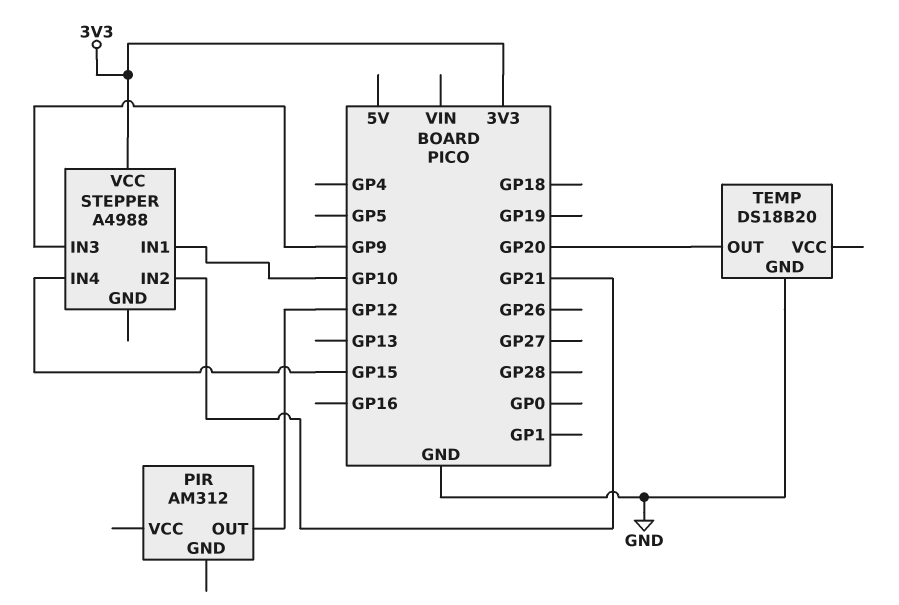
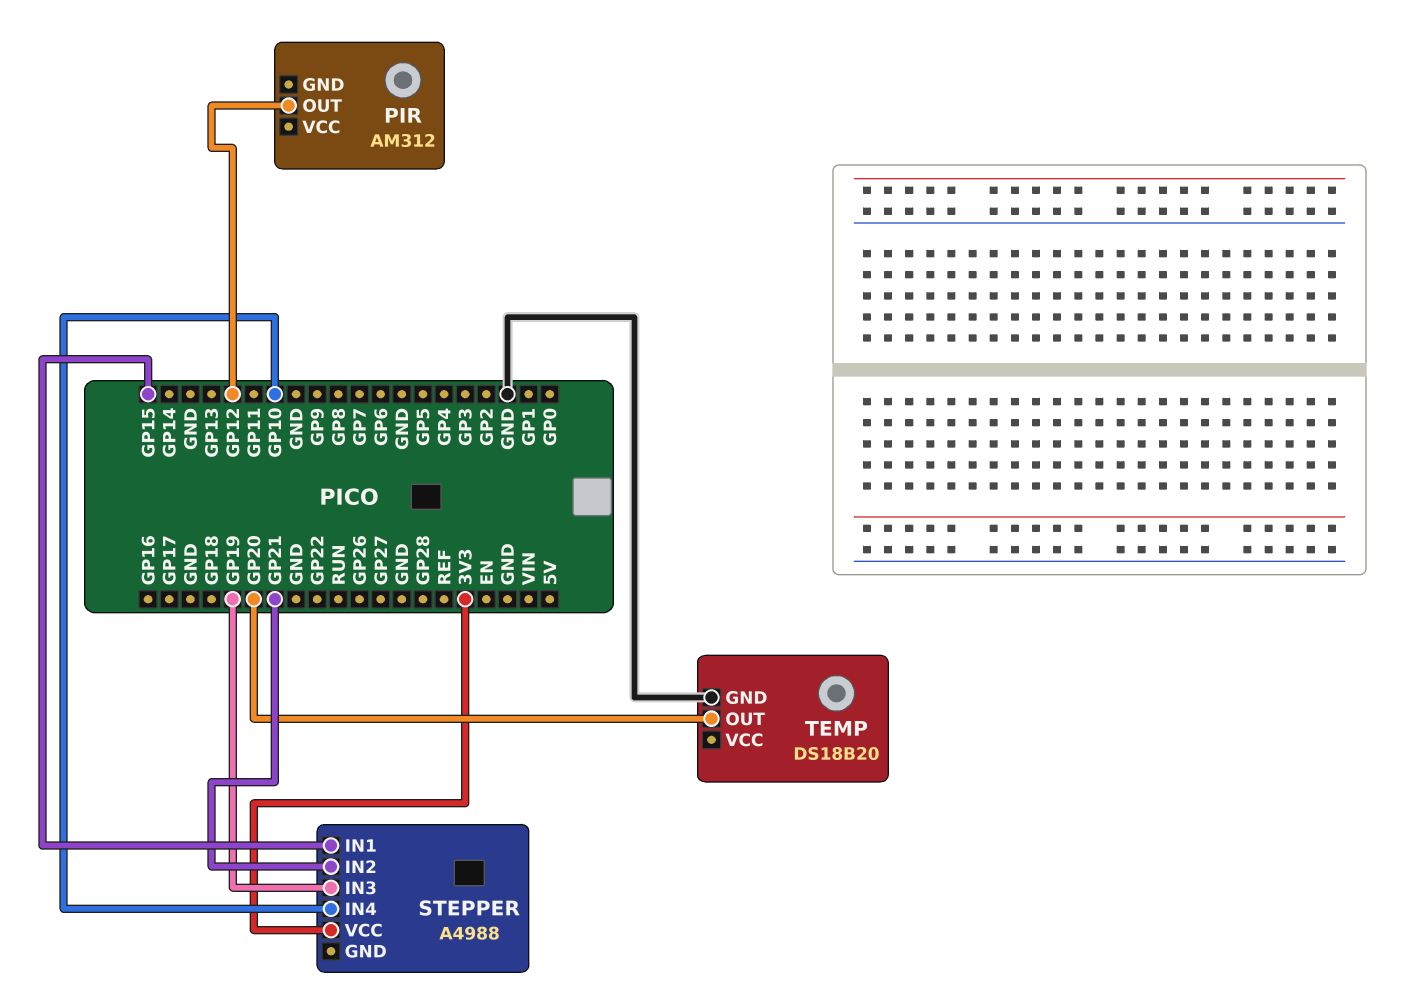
STEPPER pin IN1: GP10 -> GP15
STEPPER pin IN3: GP9 -> GP19
STEPPER pin IN4: GP15 -> GP10

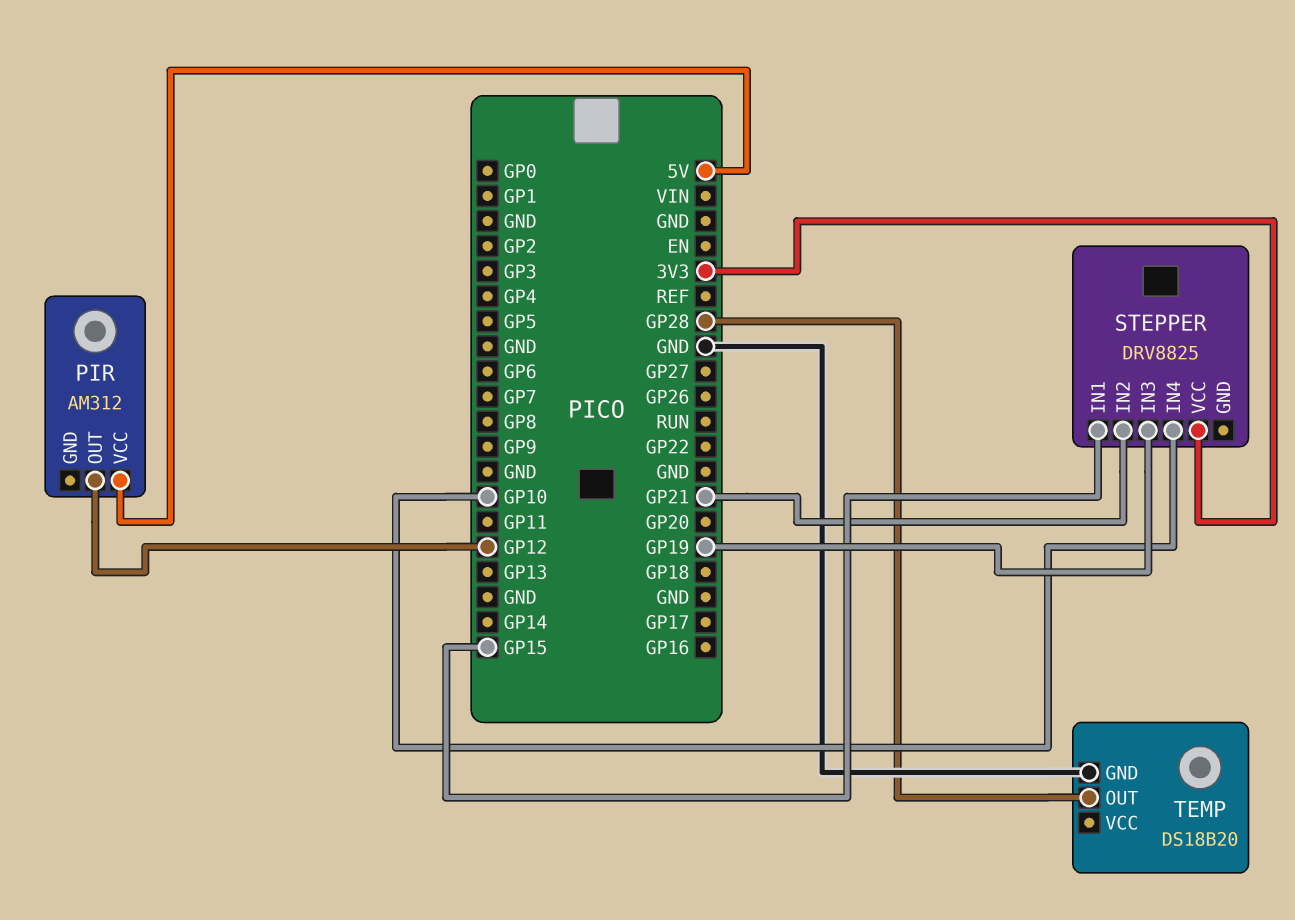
PIR pin VCC: none -> 5V
STEPPER: A4988 -> DRV8825
TEMP pin OUT: GP20 -> GP28

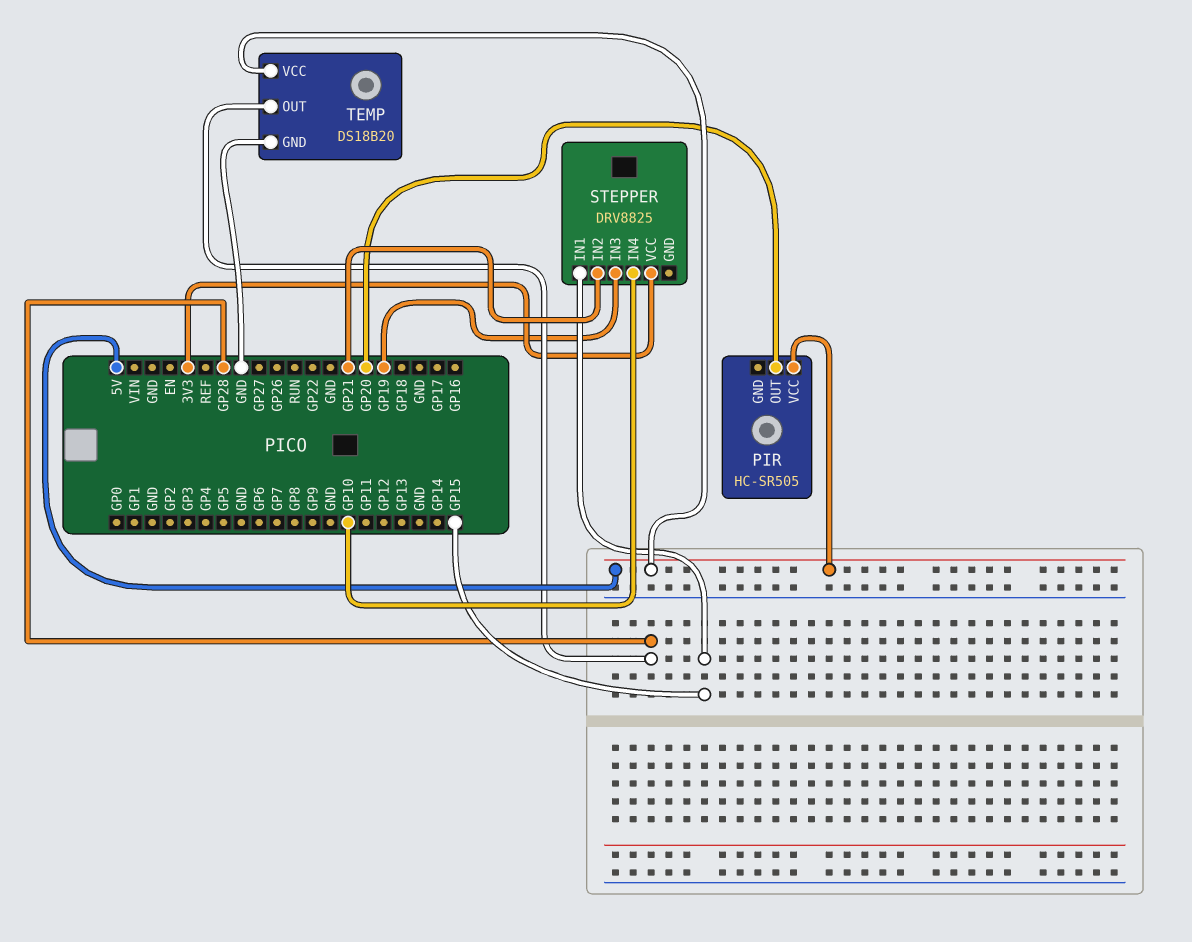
PIR: AM312 -> HC-SR505
PIR pin OUT: GP12 -> GP20
TEMP pin VCC: none -> 5V

